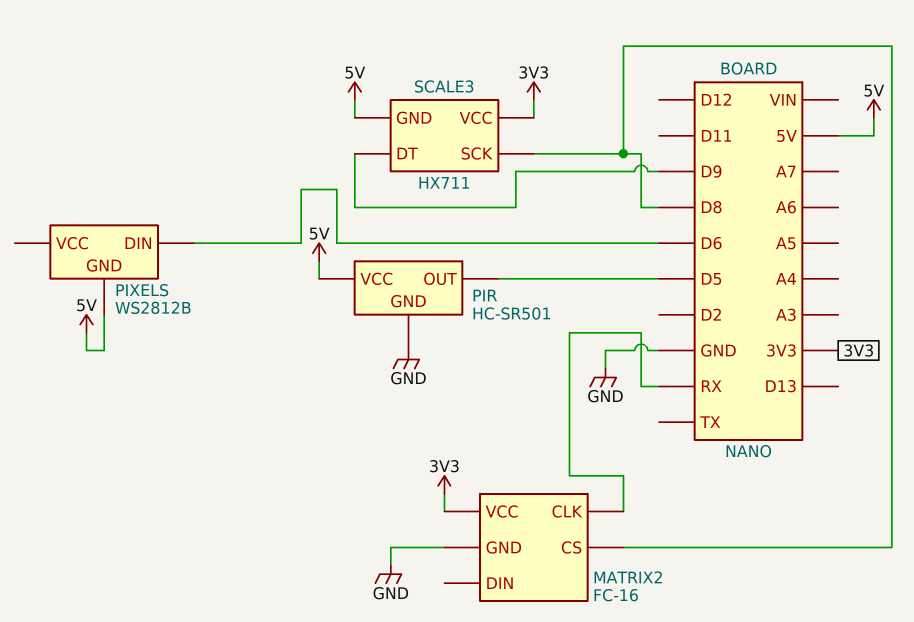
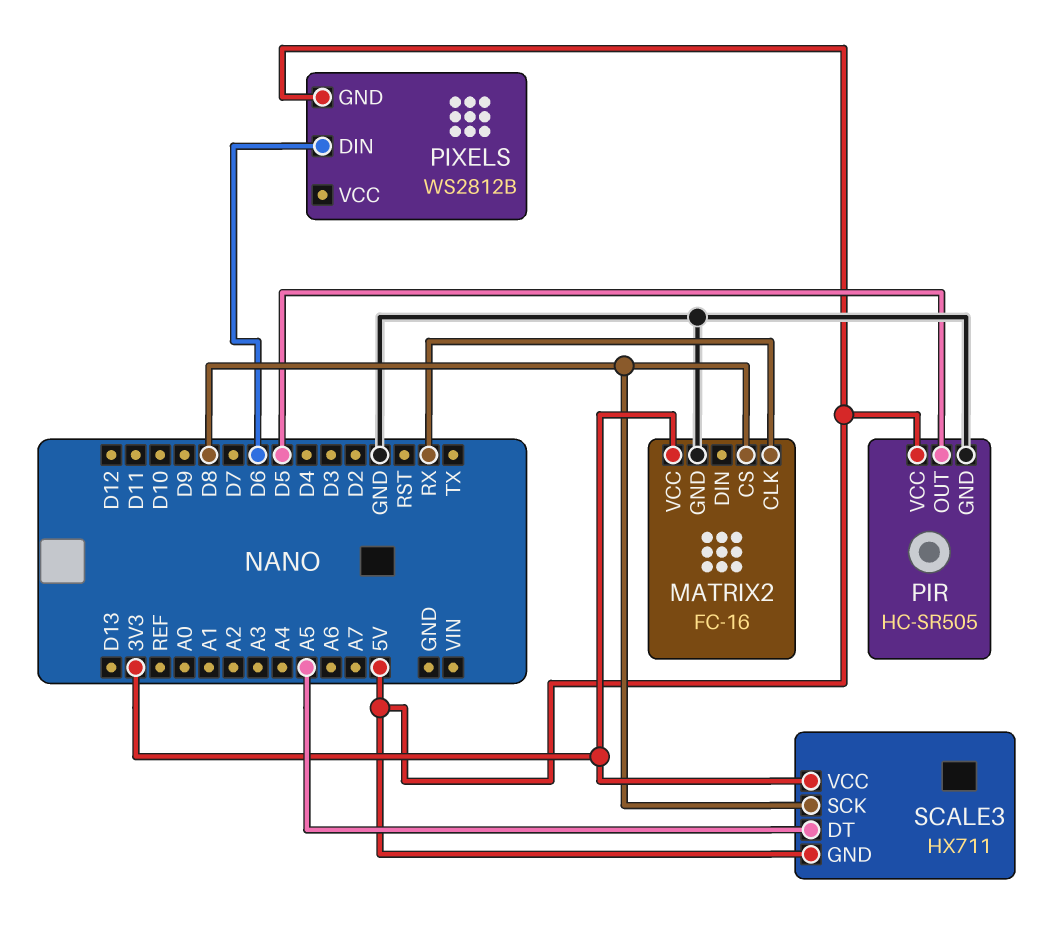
PIR: HC-SR501 -> HC-SR505
SCALE3 pin DT: D9 -> A5

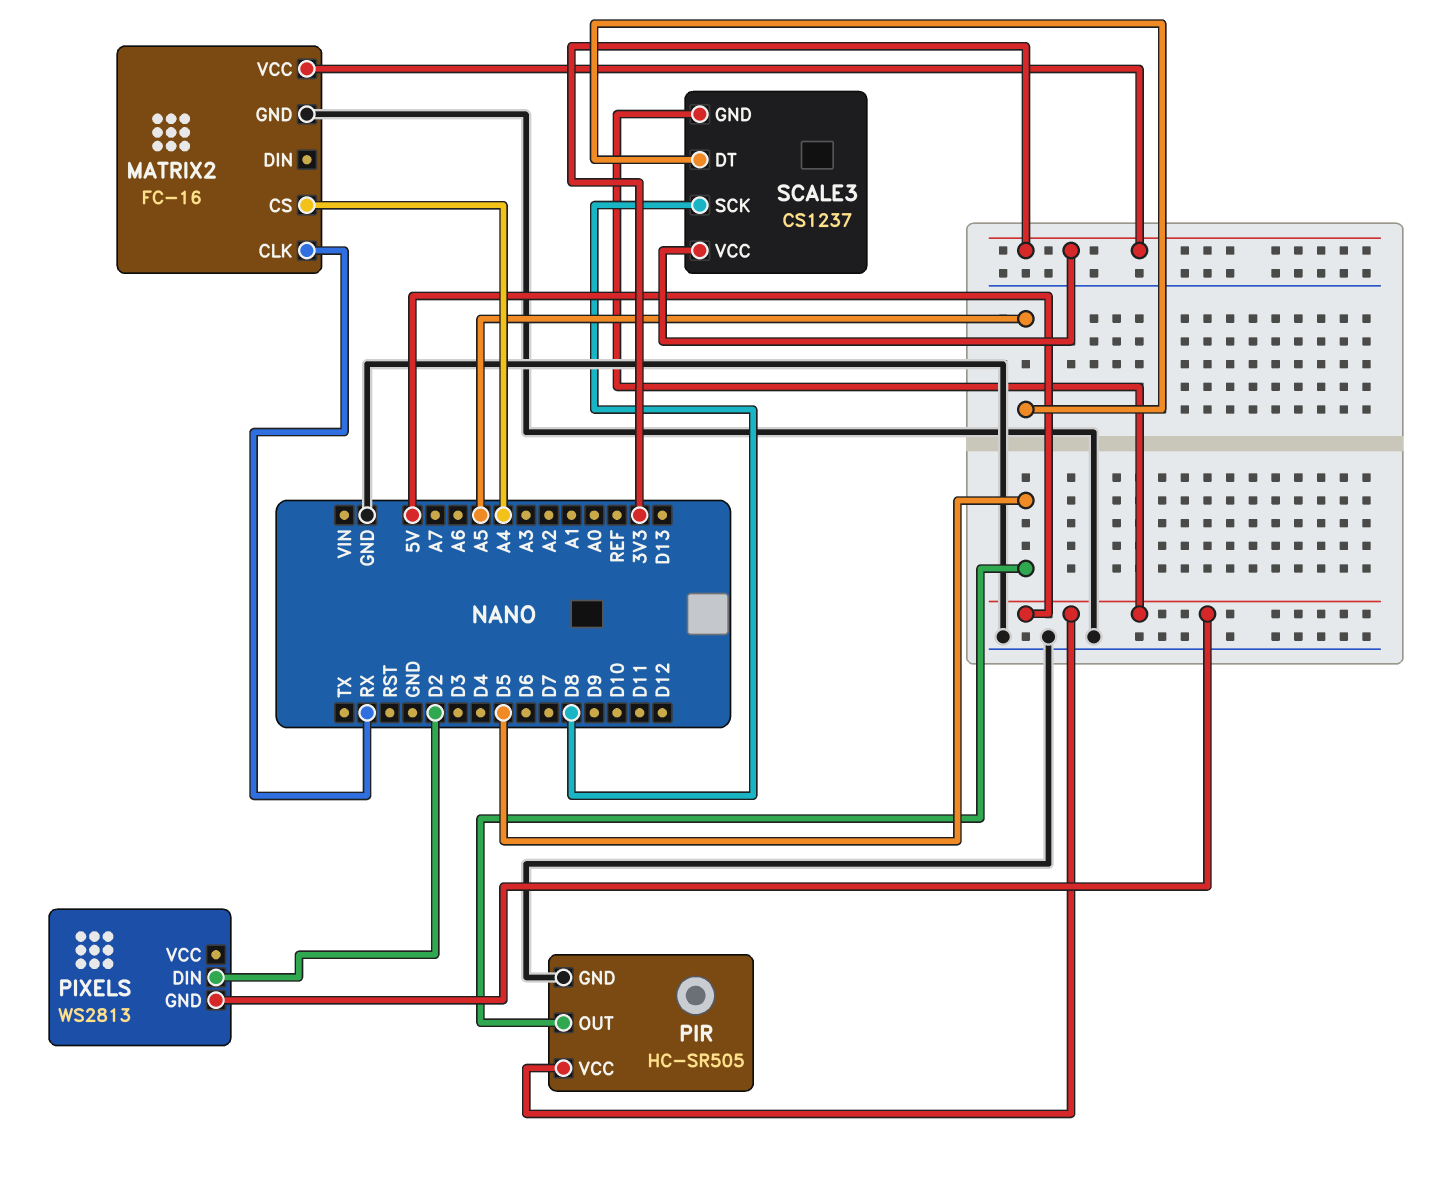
MATRIX2 pin CS: D8 -> A4
PIXELS: WS2812B -> WS2813
PIXELS pin DIN: D6 -> D2
SCALE3: HX711 -> CS1237

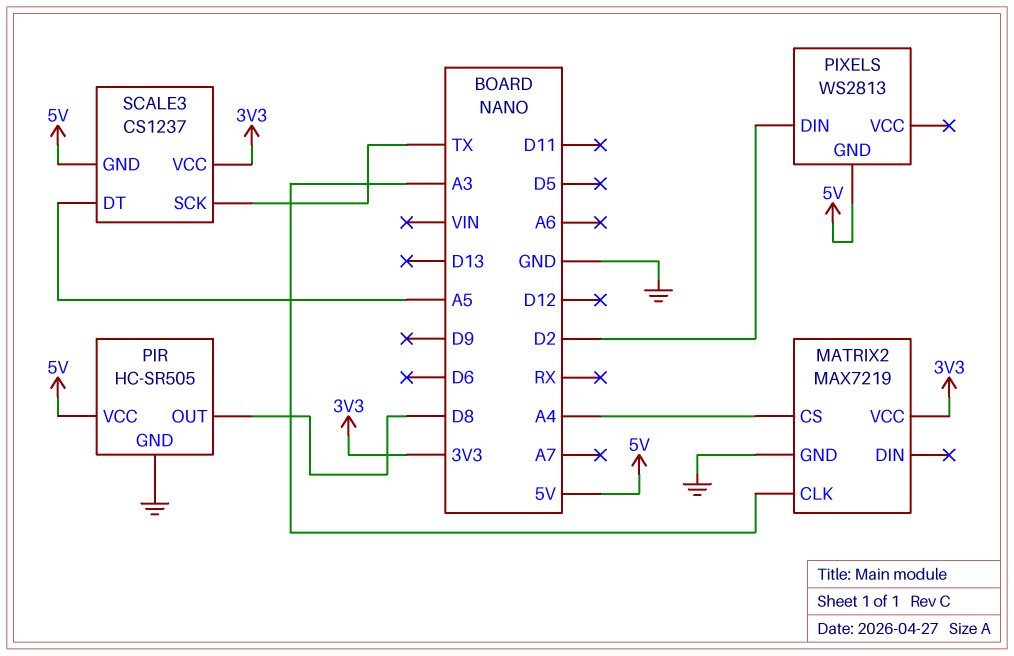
MATRIX2: FC-16 -> MAX7219
MATRIX2 pin CLK: RX -> A3
PIR pin OUT: D5 -> D8
SCALE3 pin SCK: D8 -> TX

